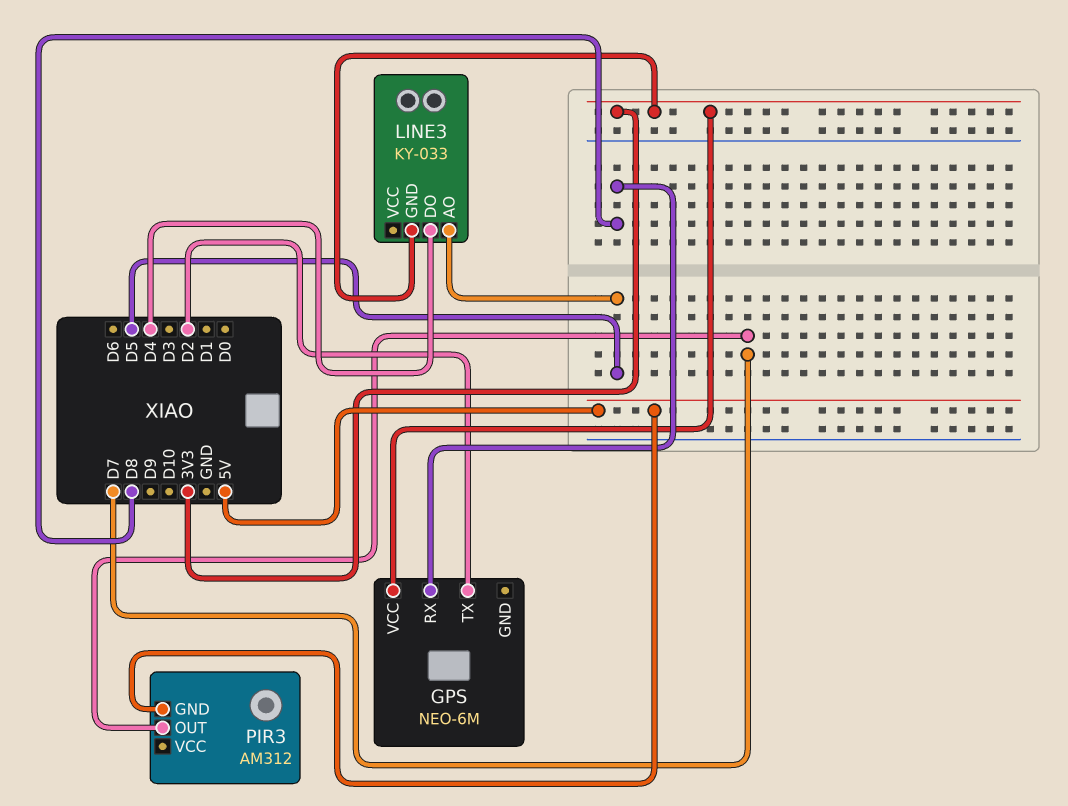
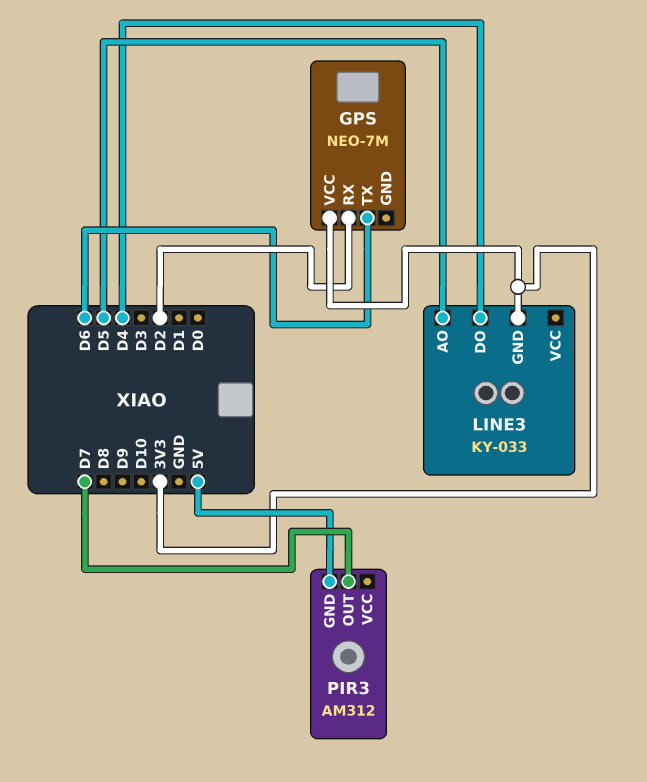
GPS: NEO-6M -> NEO-7M
GPS pin RX: D8 -> D2
GPS pin TX: D2 -> D6

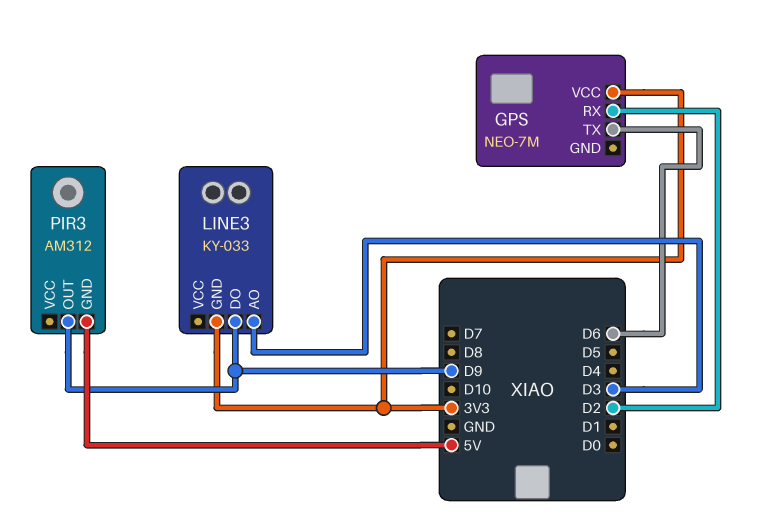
LINE3 pin AO: D5 -> D3
LINE3 pin DO: D4 -> D9
PIR3 pin OUT: D7 -> D9

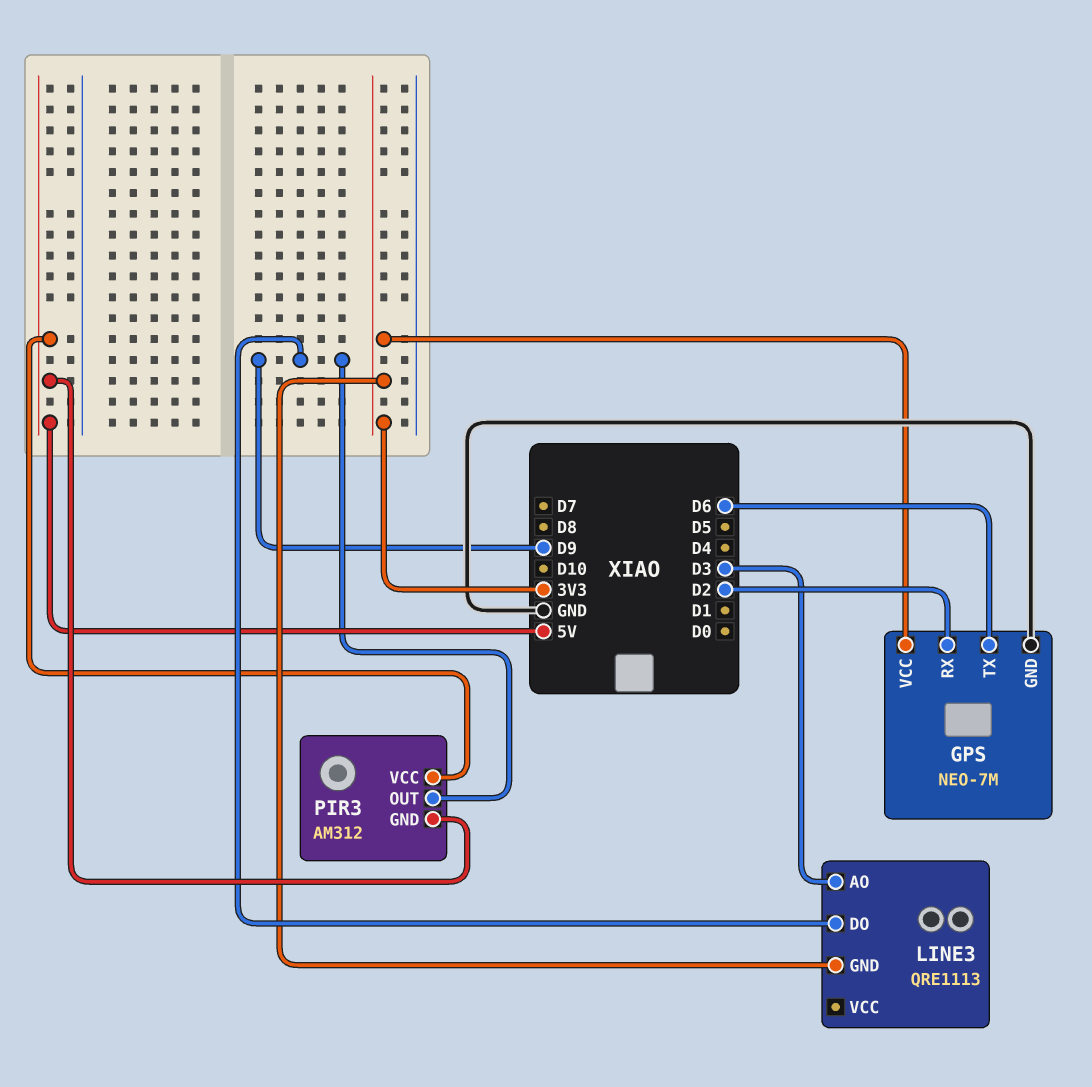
GPS pin GND: none -> GND
LINE3: KY-033 -> QRE1113
PIR3 pin VCC: none -> 5V

